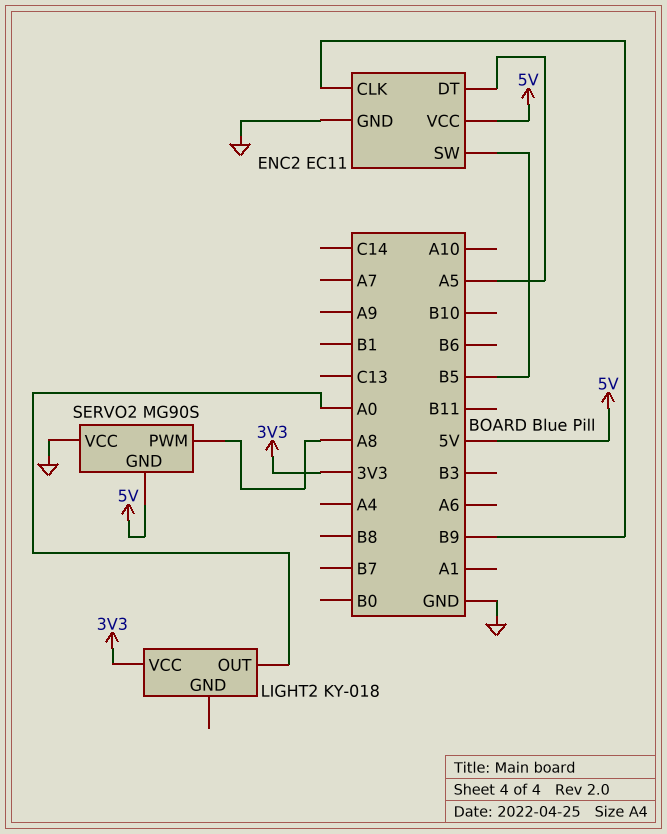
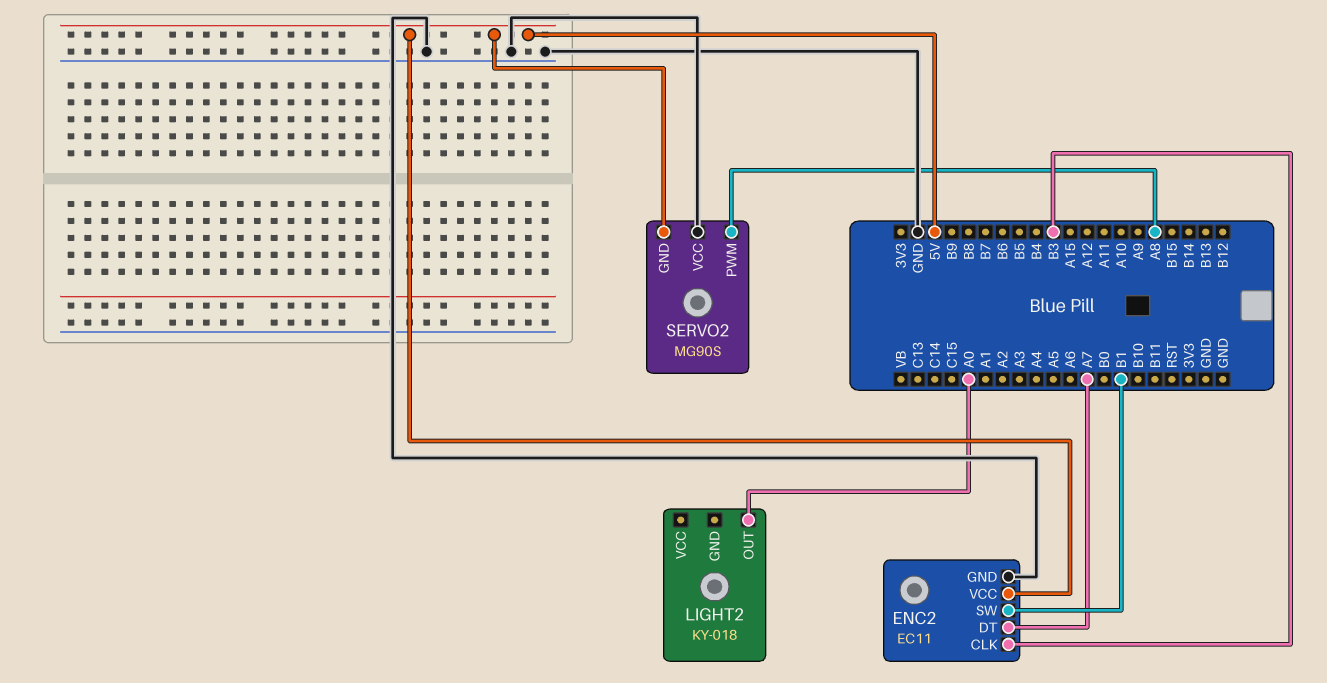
ENC2 pin CLK: B9 -> B3
ENC2 pin DT: A5 -> A7
ENC2 pin SW: B5 -> B1
LIGHT2 pin VCC: 3V3 -> none

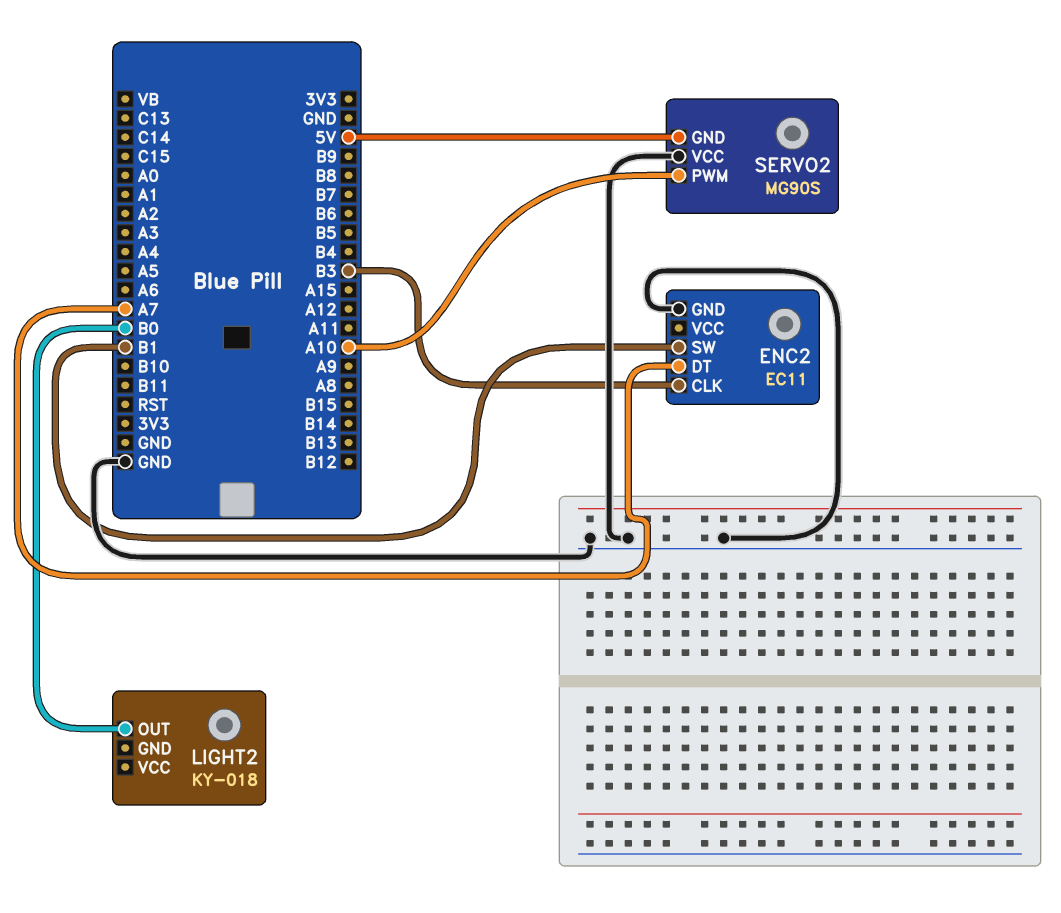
ENC2 pin VCC: 5V -> none
LIGHT2 pin OUT: A0 -> B0
SERVO2 pin PWM: A8 -> A10

